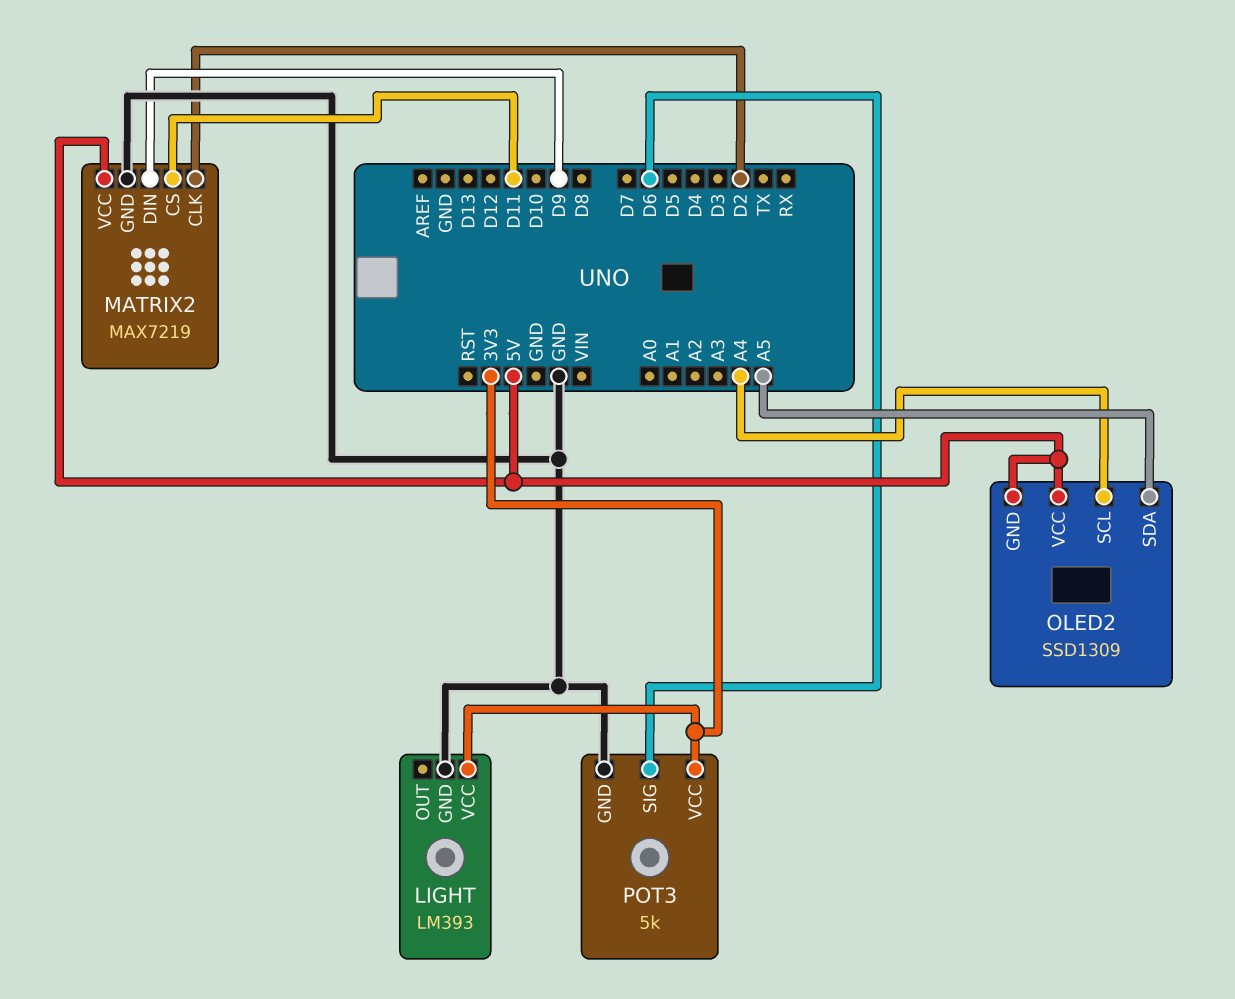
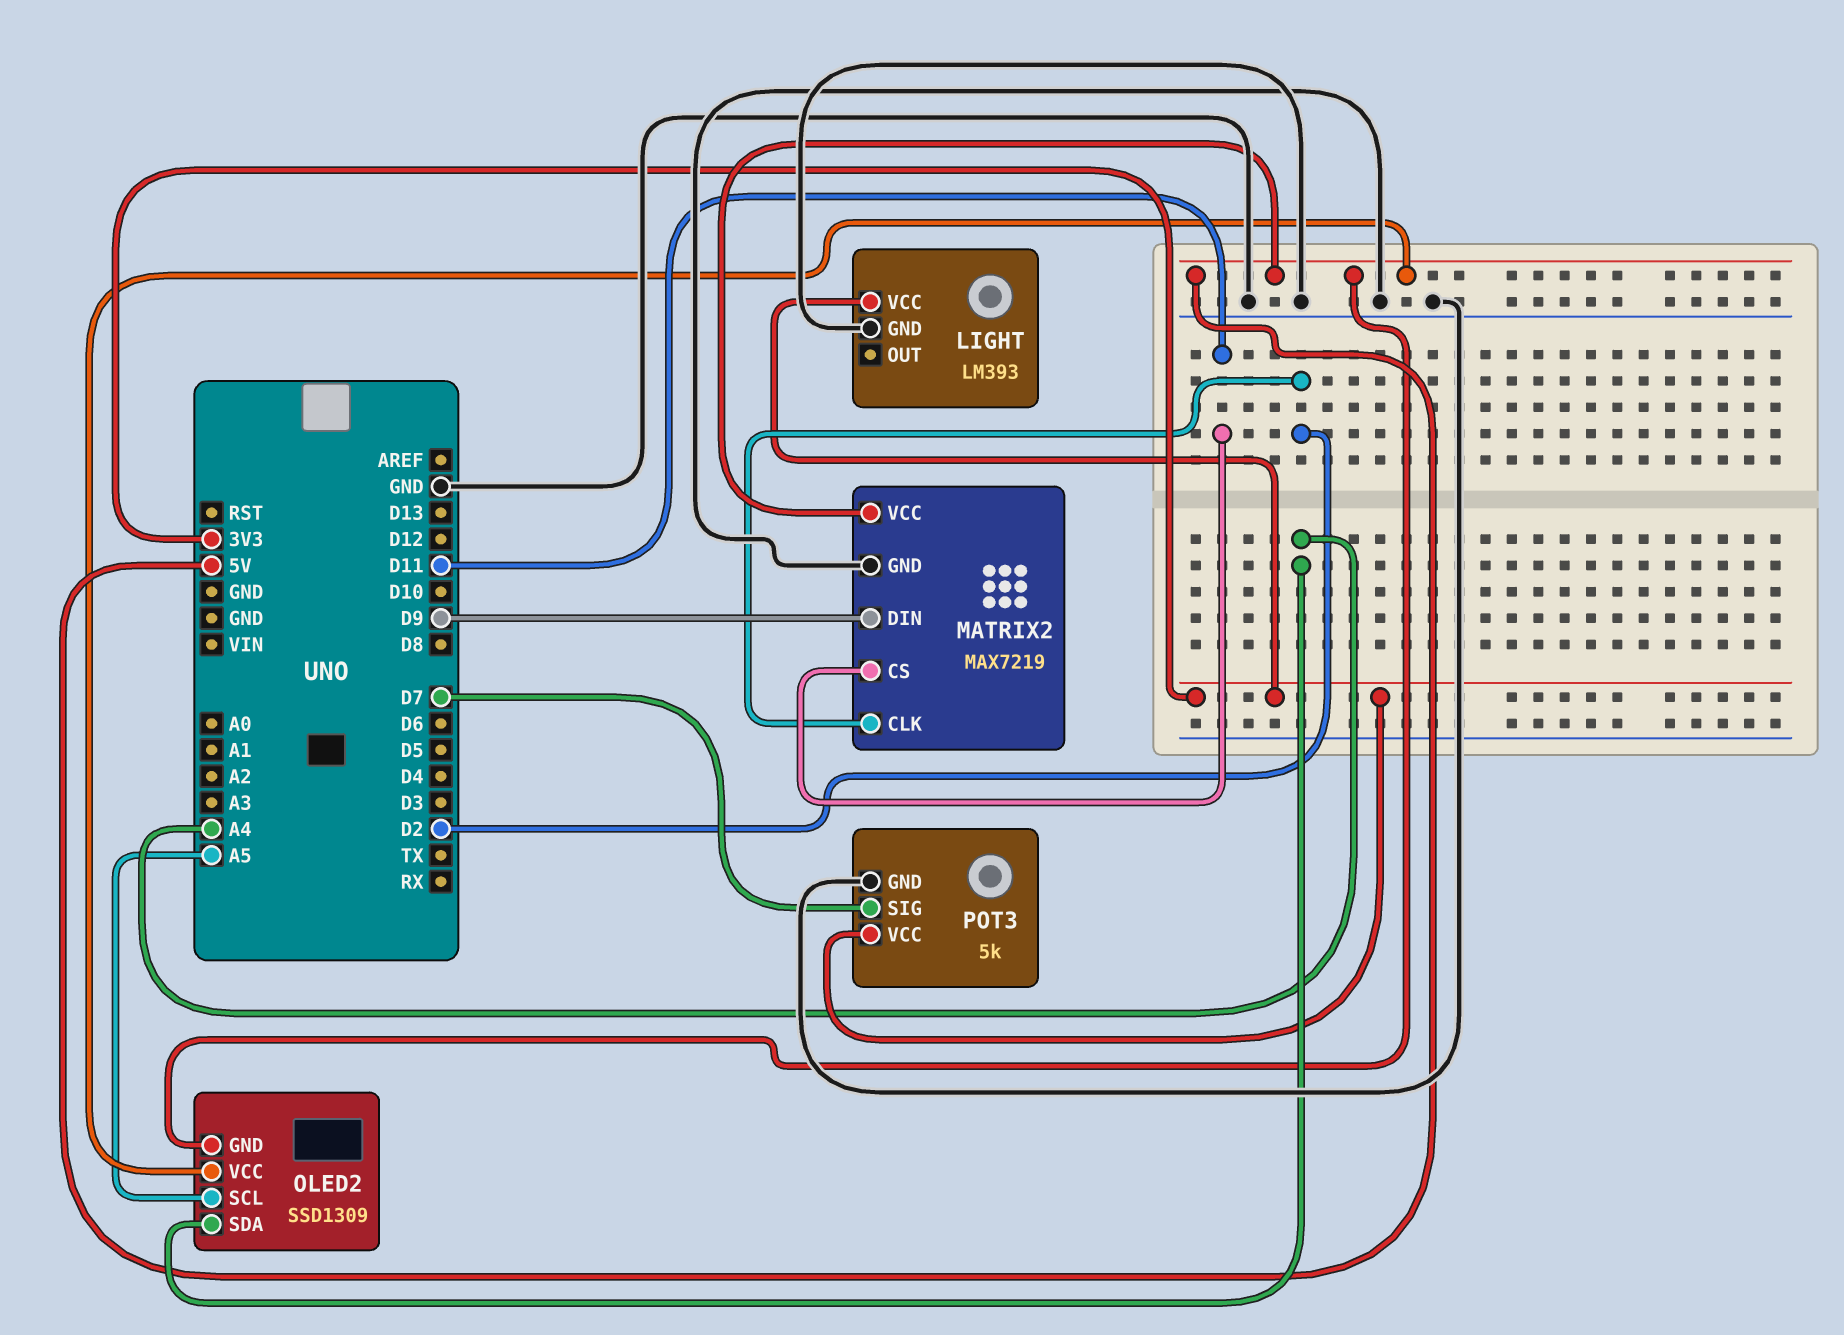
OLED2 pin SCL: A4 -> A5
OLED2 pin SDA: A5 -> A4
POT3 pin SIG: D6 -> D7

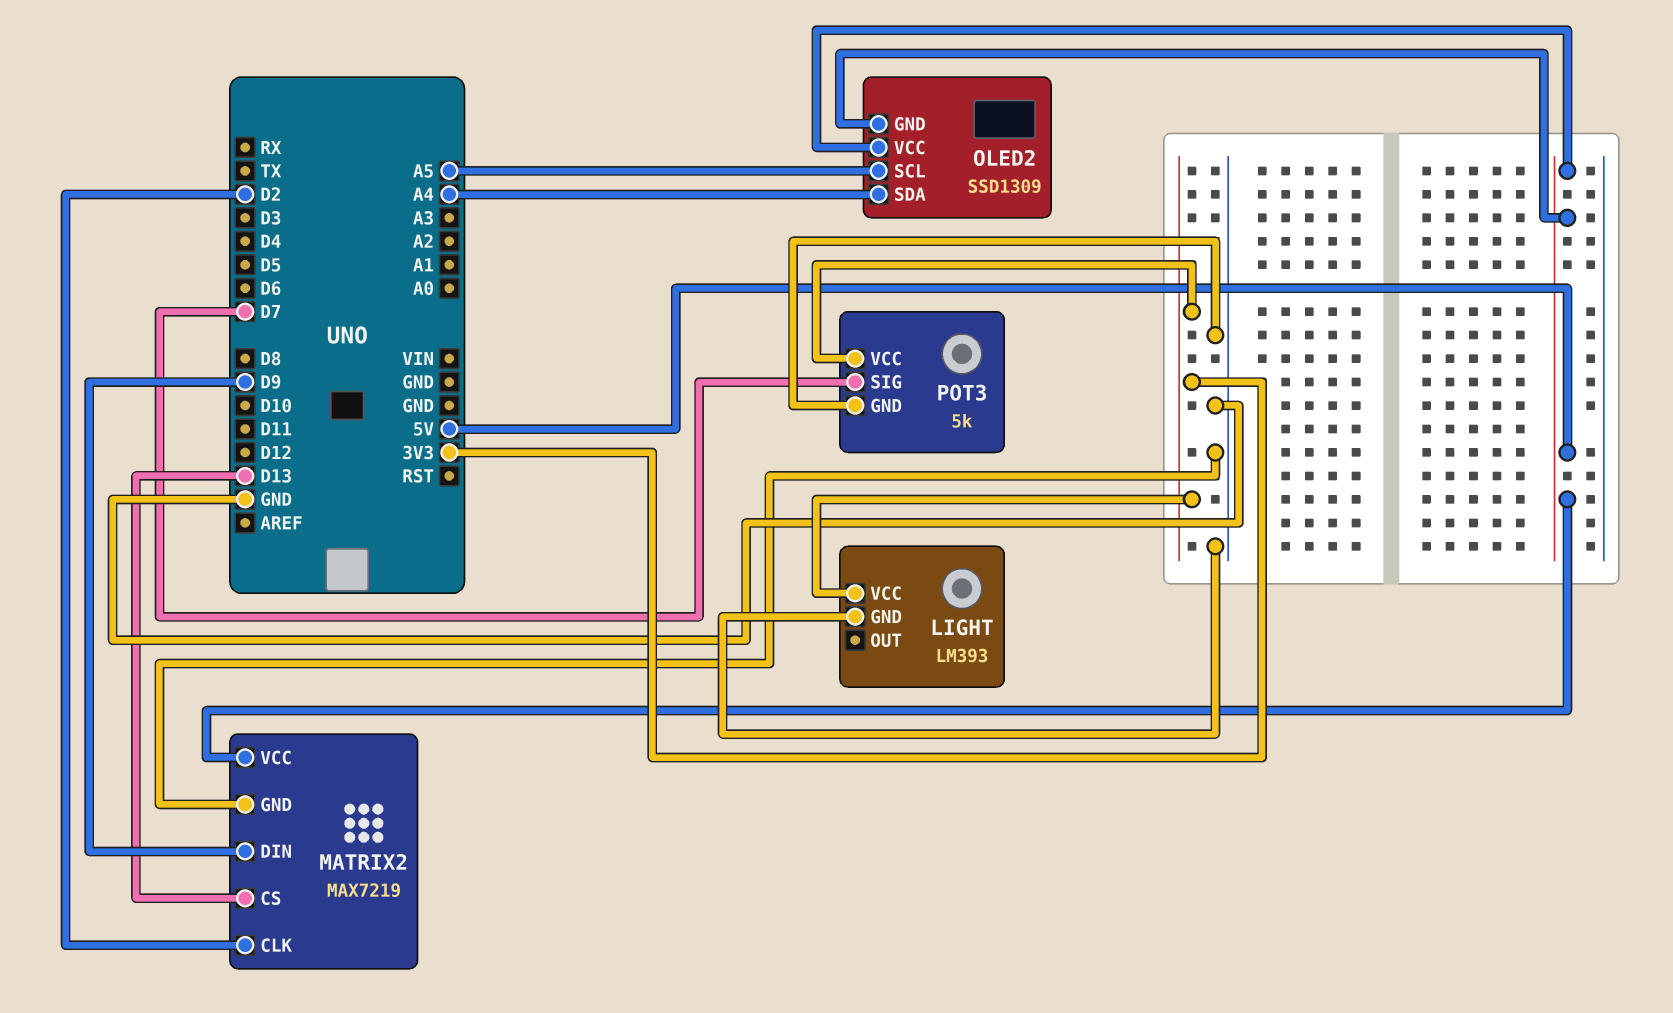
MATRIX2 pin CS: D11 -> D13

